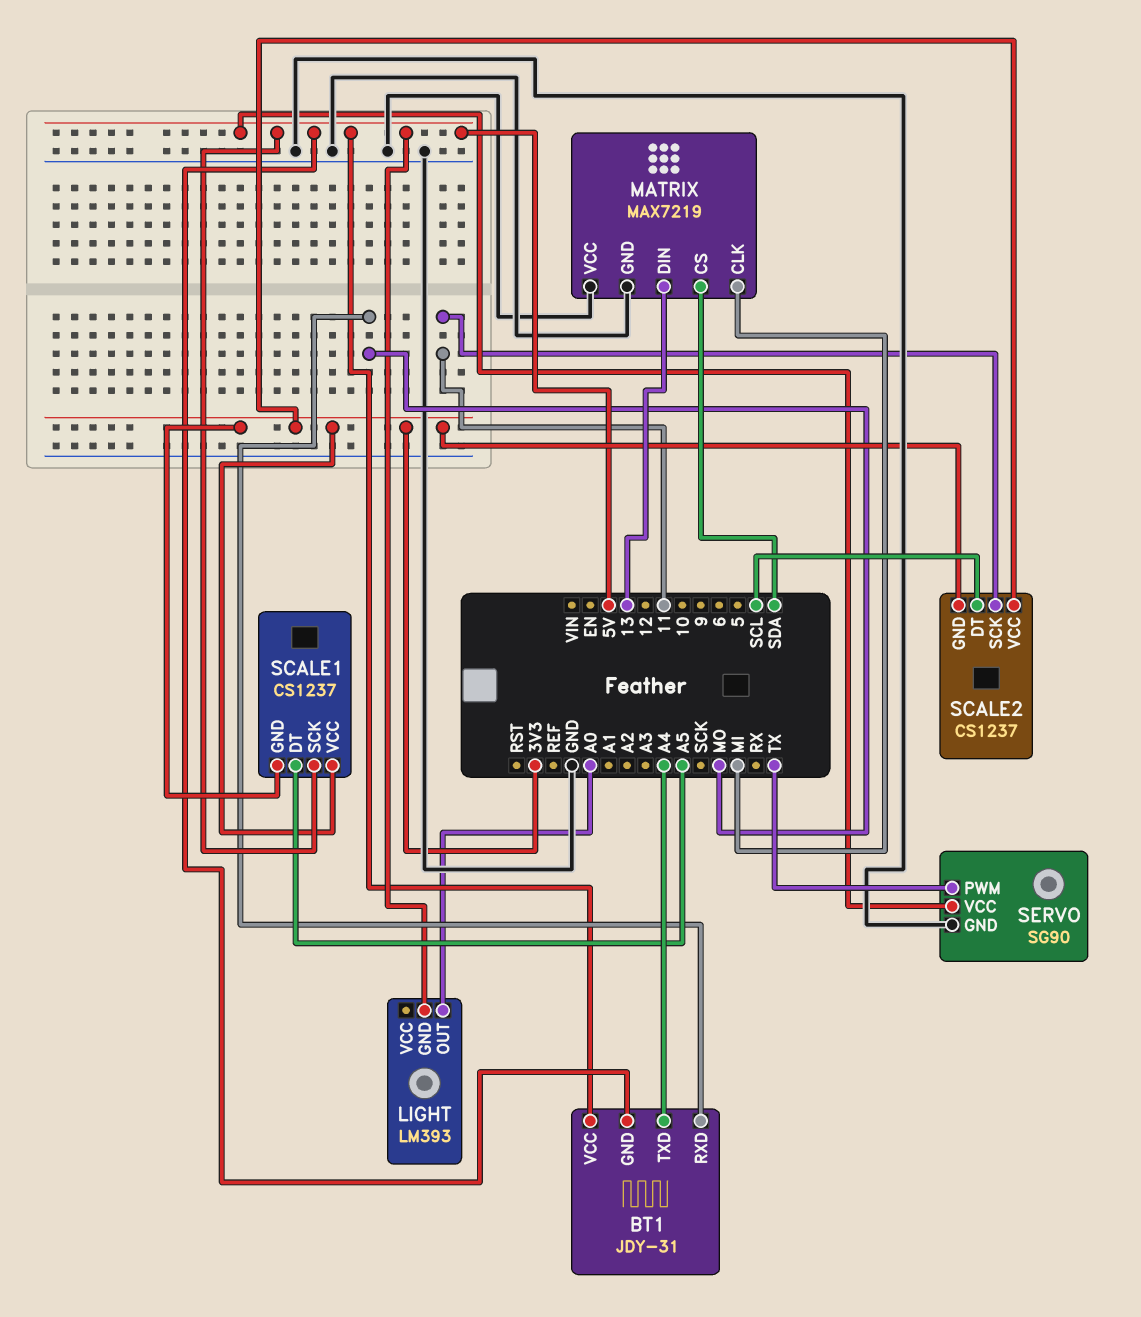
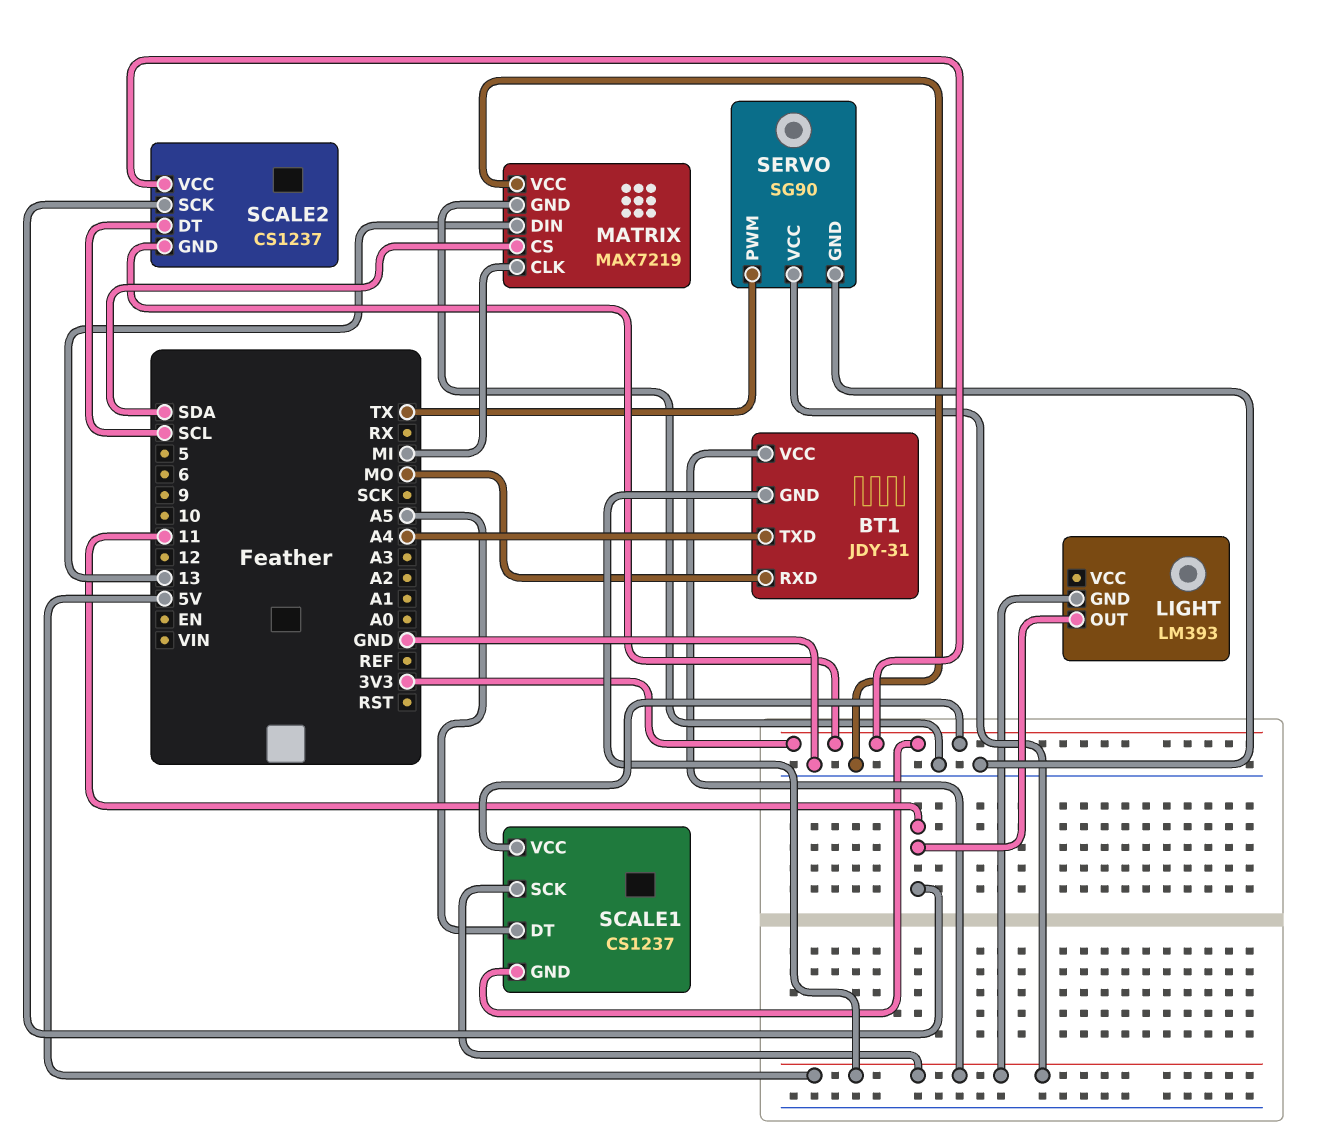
LIGHT pin OUT: A0 -> 11

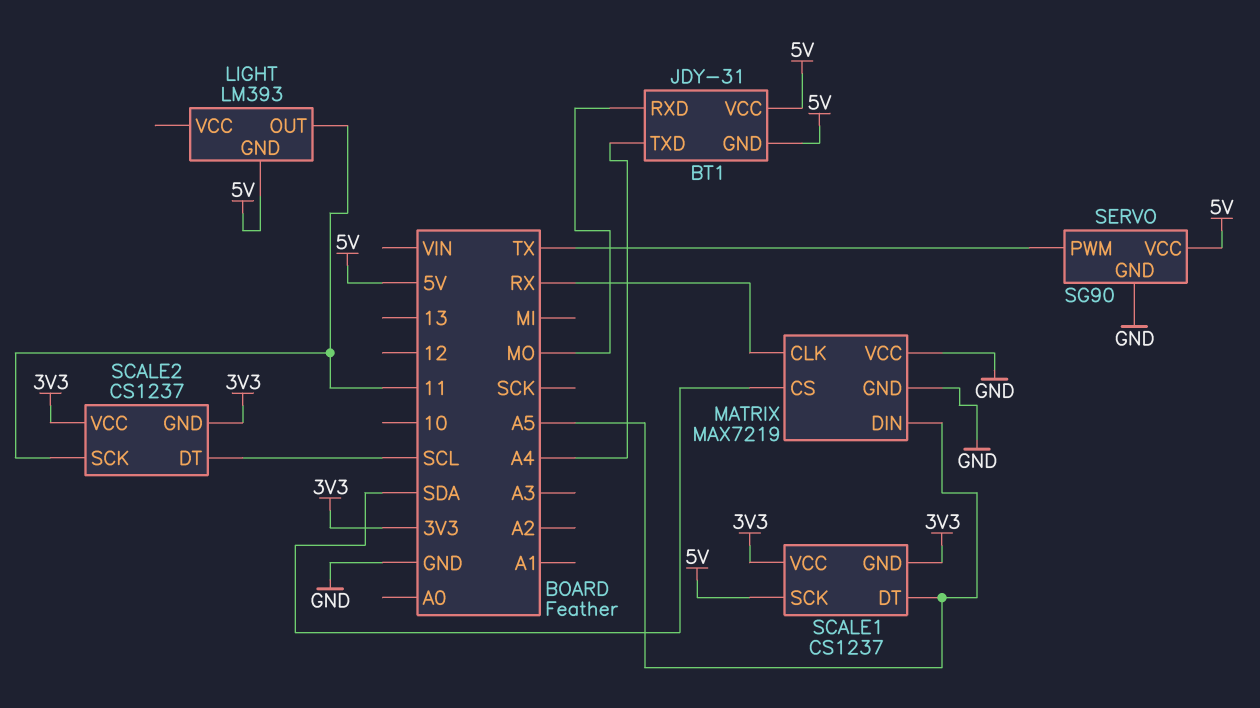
MATRIX pin CLK: MI -> RX
MATRIX pin DIN: 13 -> A5

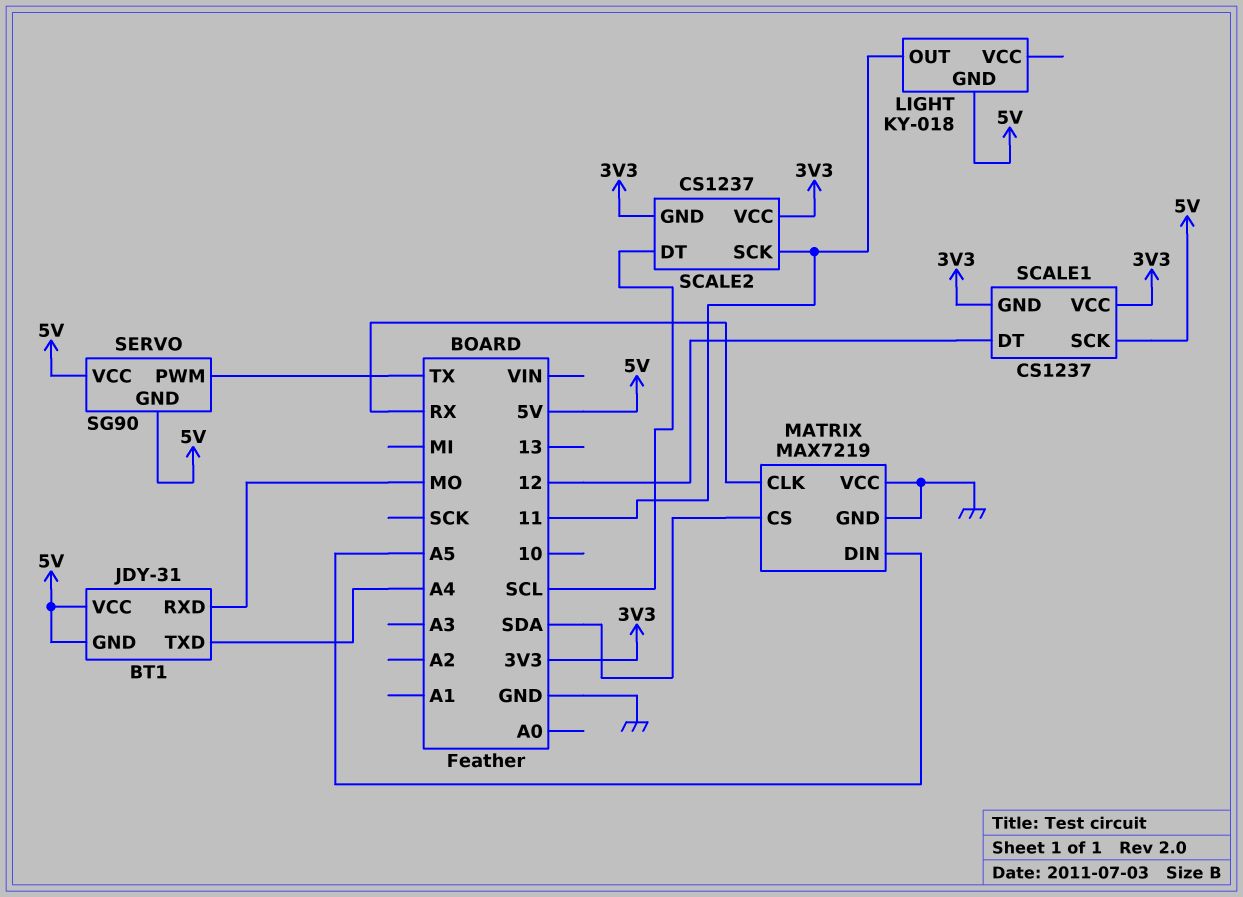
LIGHT: LM393 -> KY-018
SCALE1 pin DT: A5 -> 12
SERVO pin GND: GND -> 5V

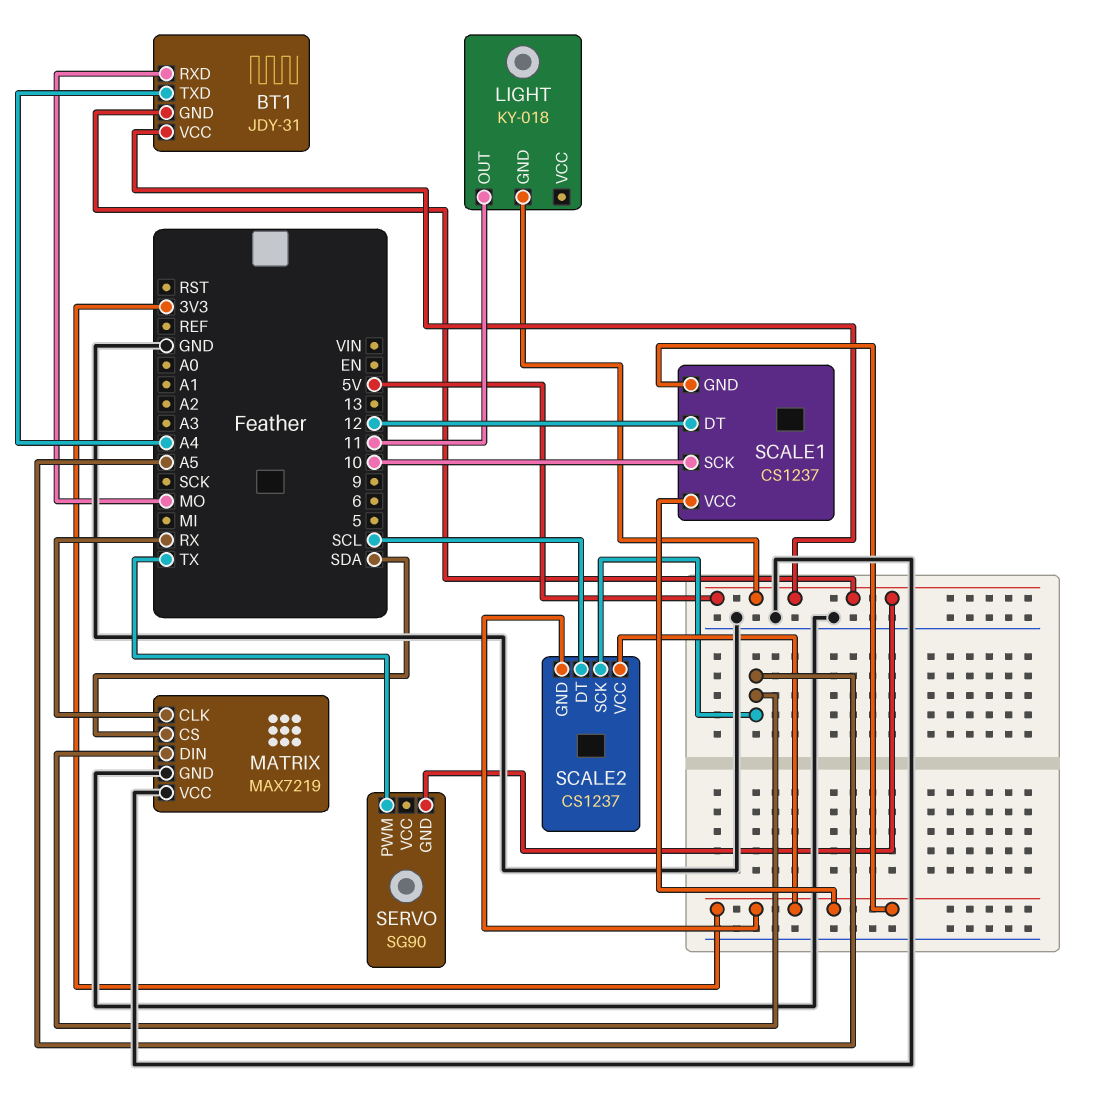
SCALE1 pin SCK: 5V -> 10
SCALE2 pin SCK: 11 -> A5
SERVO pin VCC: 5V -> none

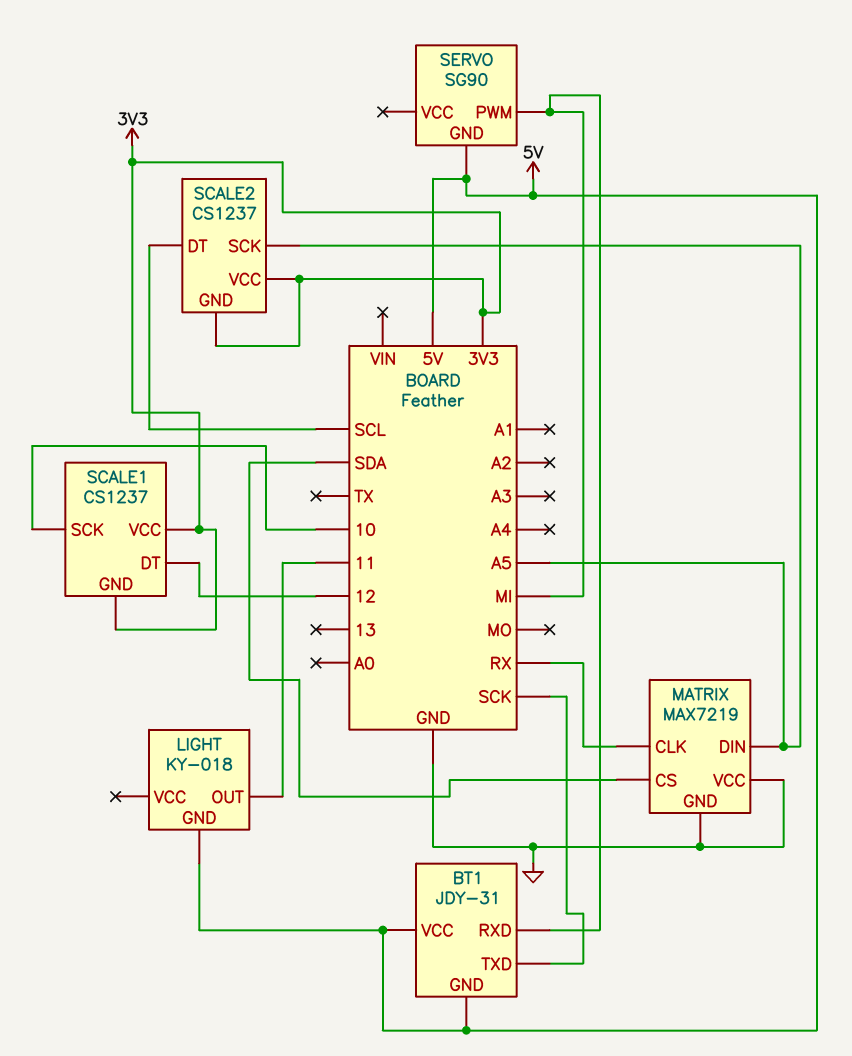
BT1 pin RXD: MO -> MI
BT1 pin TXD: A4 -> SCK
SERVO pin PWM: TX -> MI

